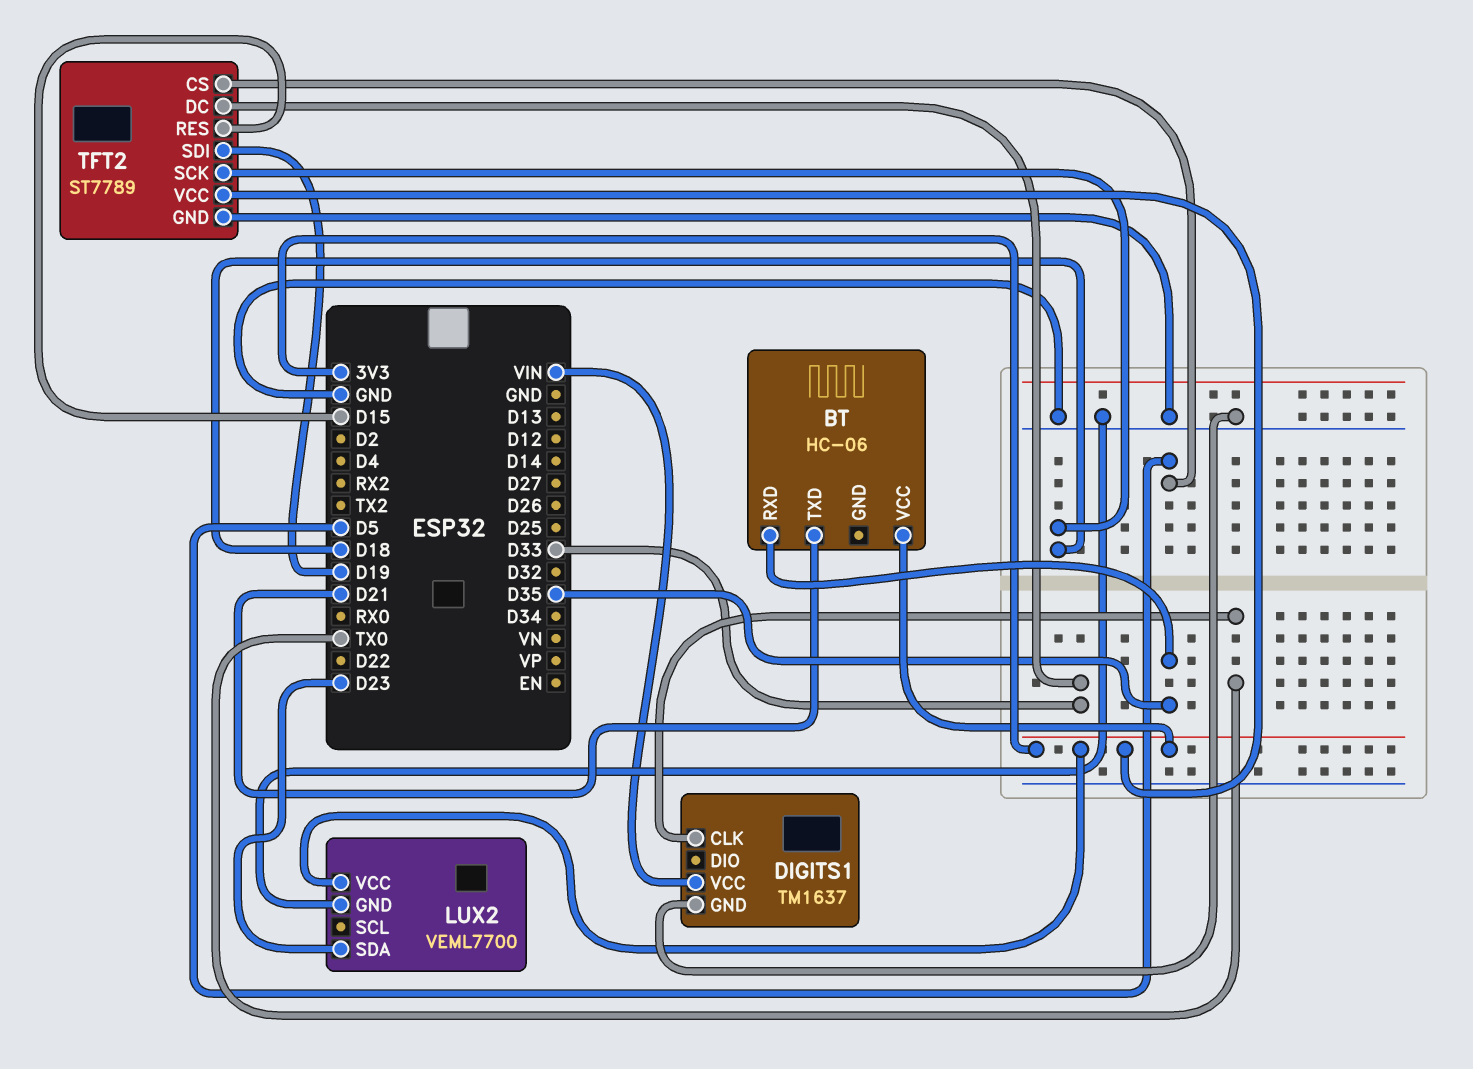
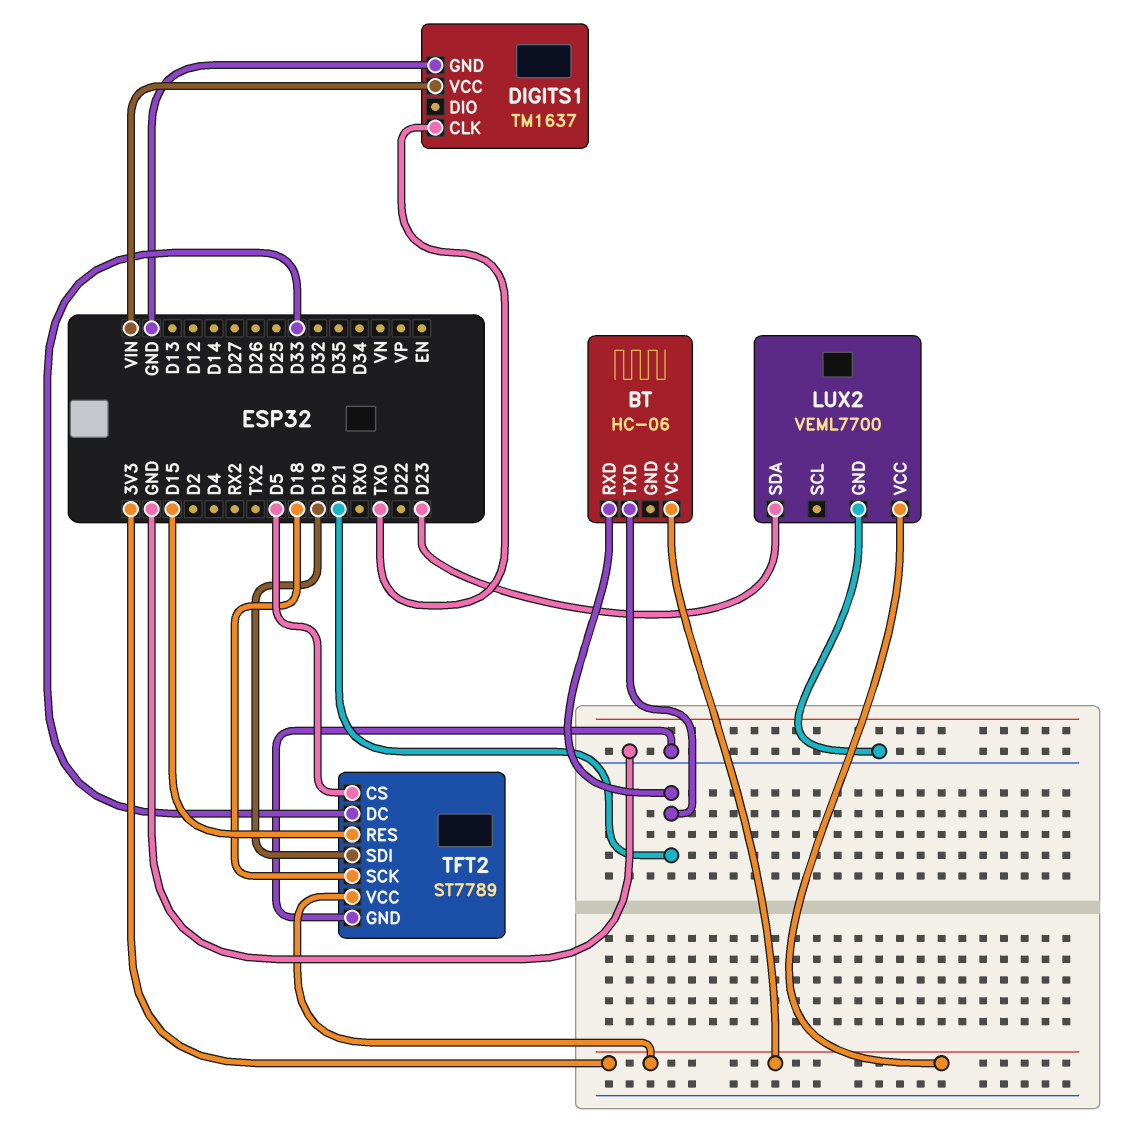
BT pin RXD: D35 -> D21

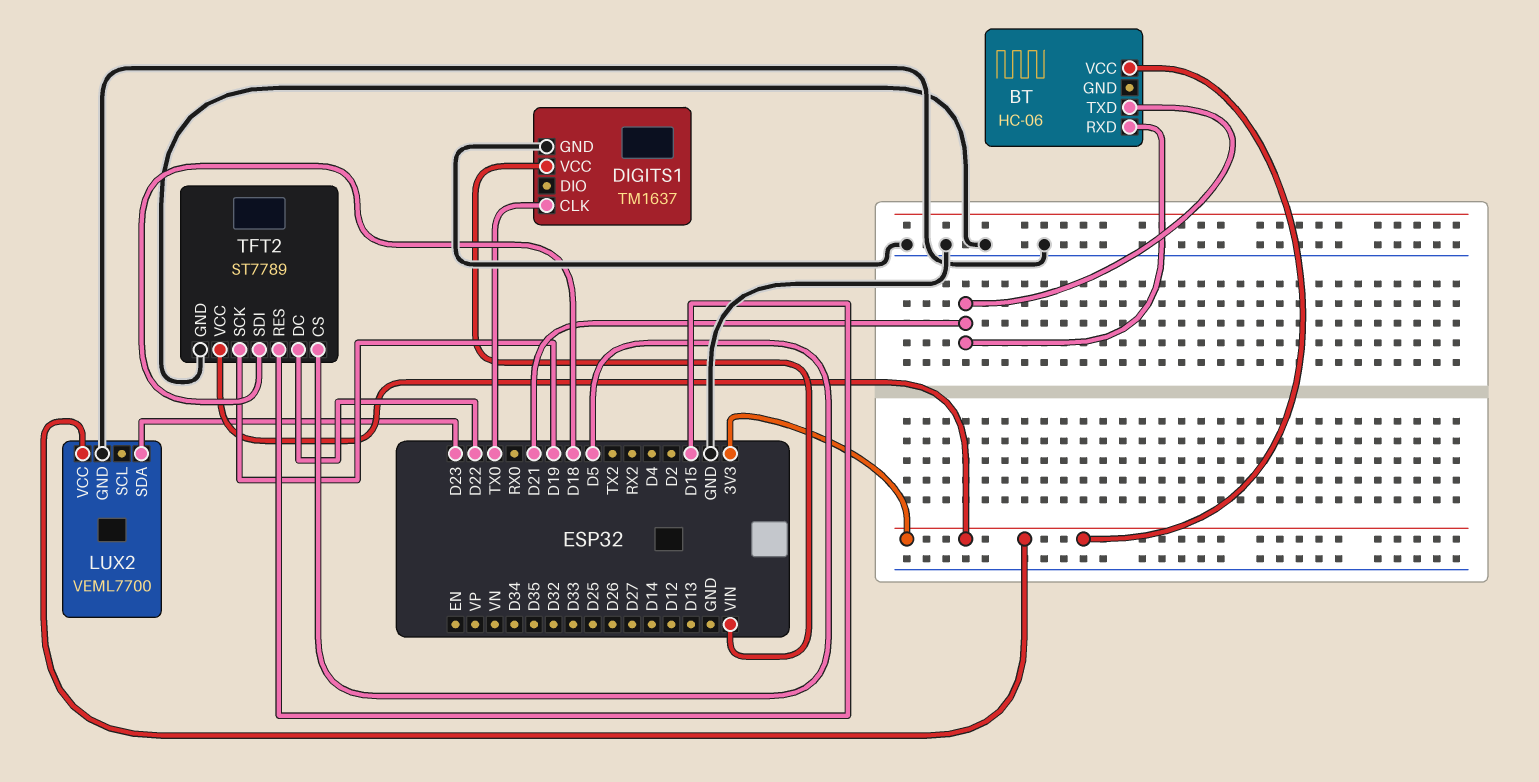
TFT2 pin DC: D33 -> D22
TFT2 pin SCK: D18 -> D19
TFT2 pin SDI: D19 -> D18

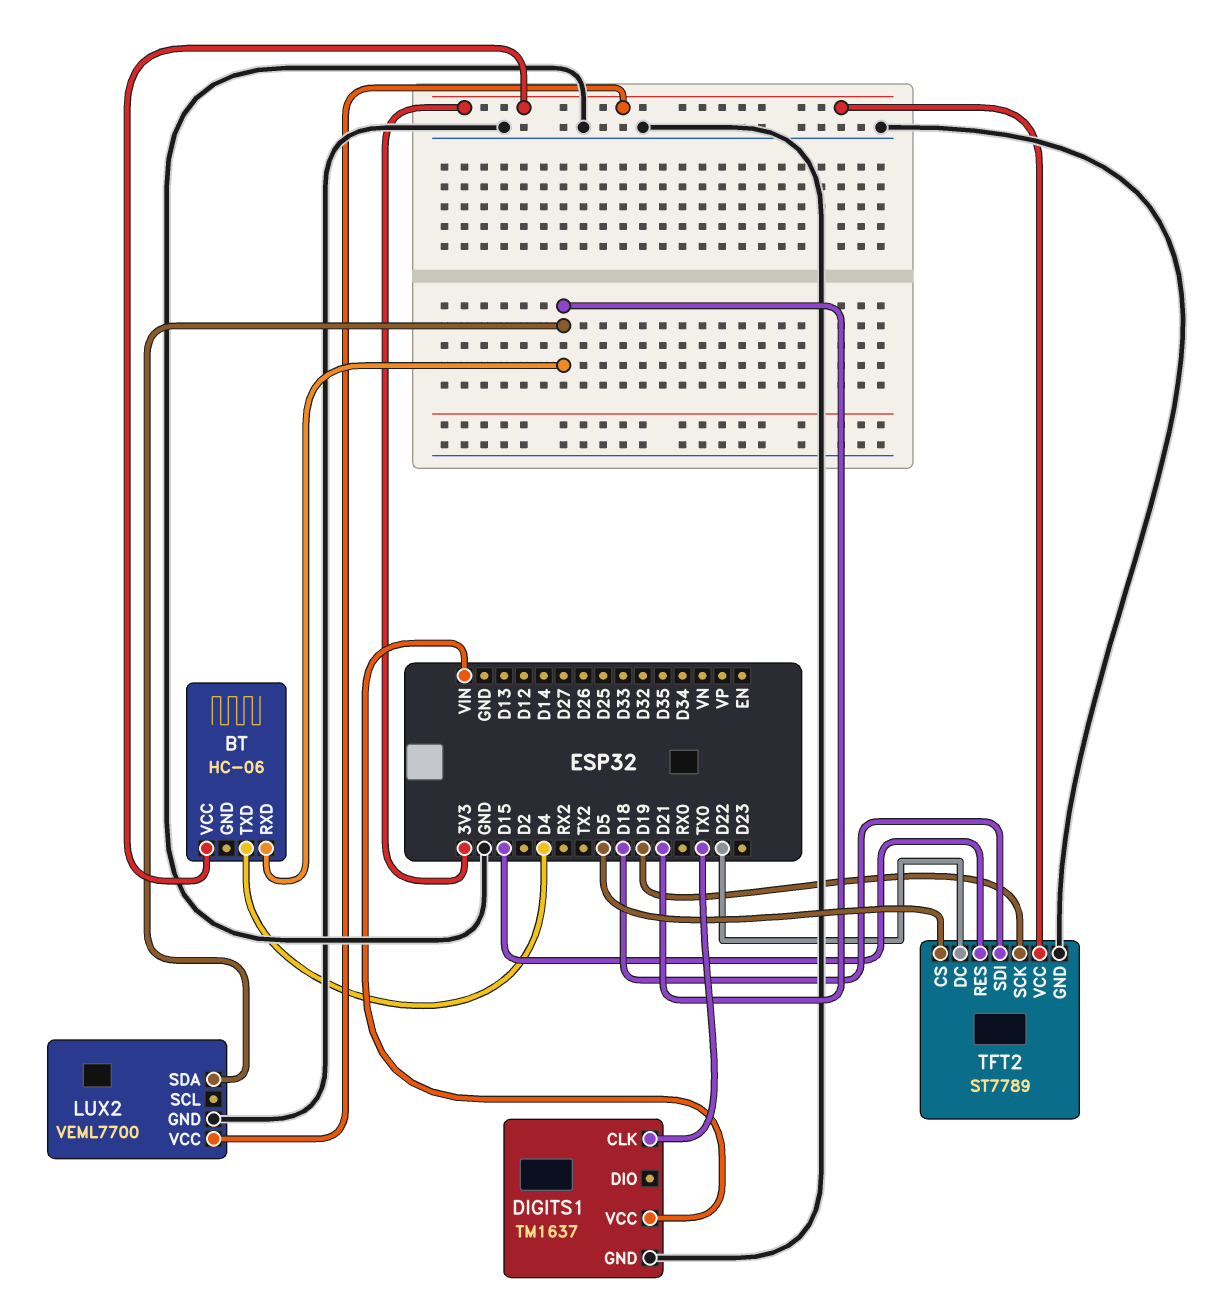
BT pin TXD: D21 -> D4
LUX2 pin SDA: D23 -> D21

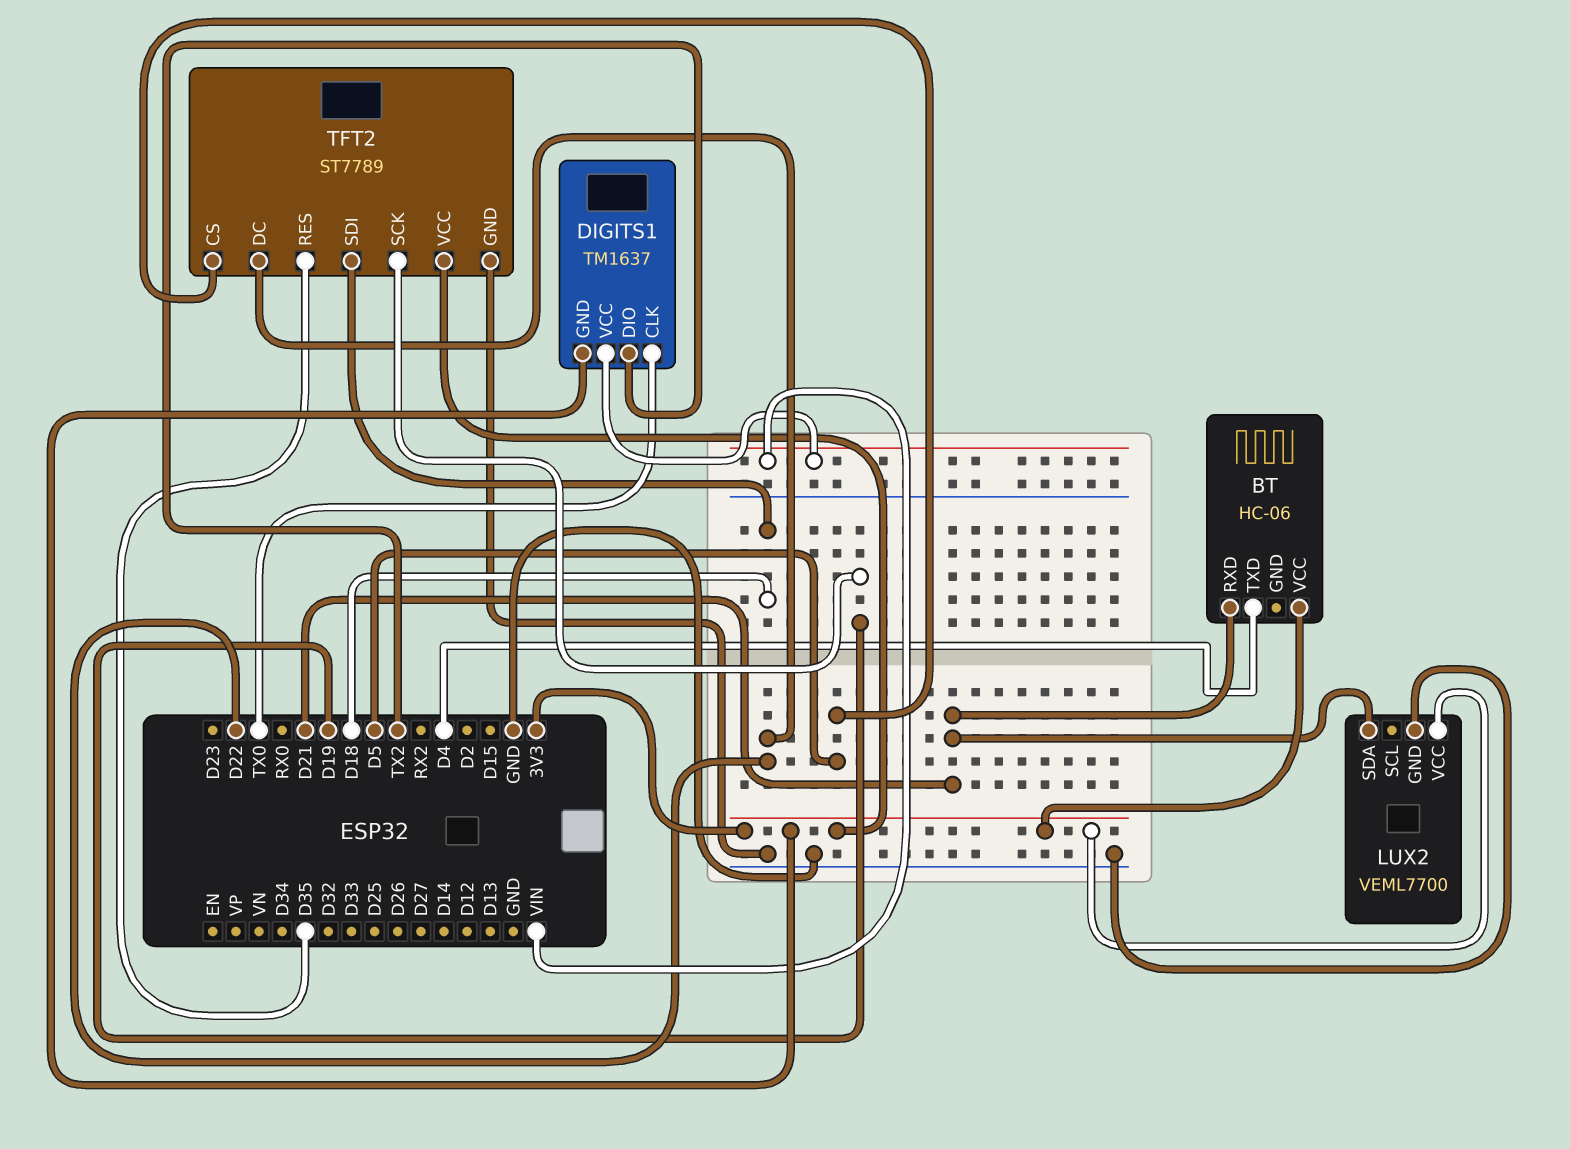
DIGITS1 pin DIO: none -> TX2
DIGITS1 pin GND: GND -> 3V3
TFT2 pin RES: D15 -> D35

